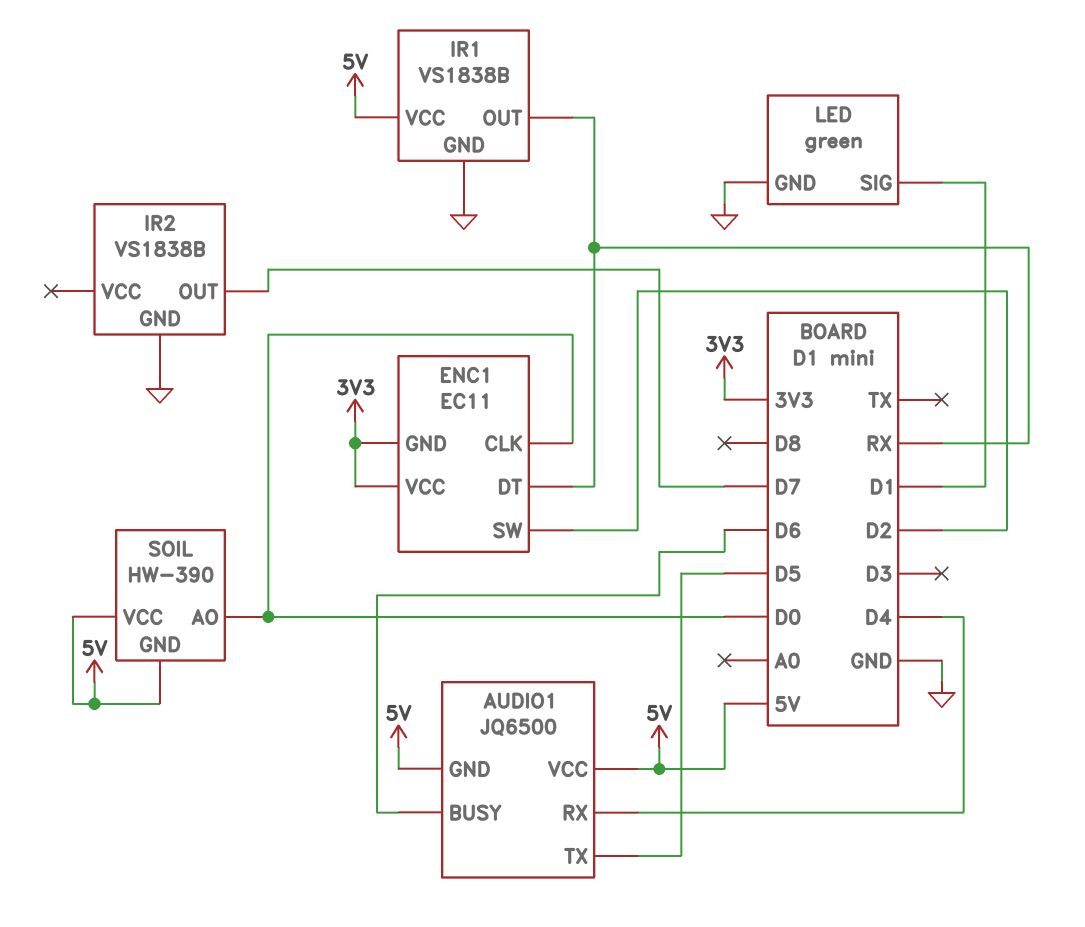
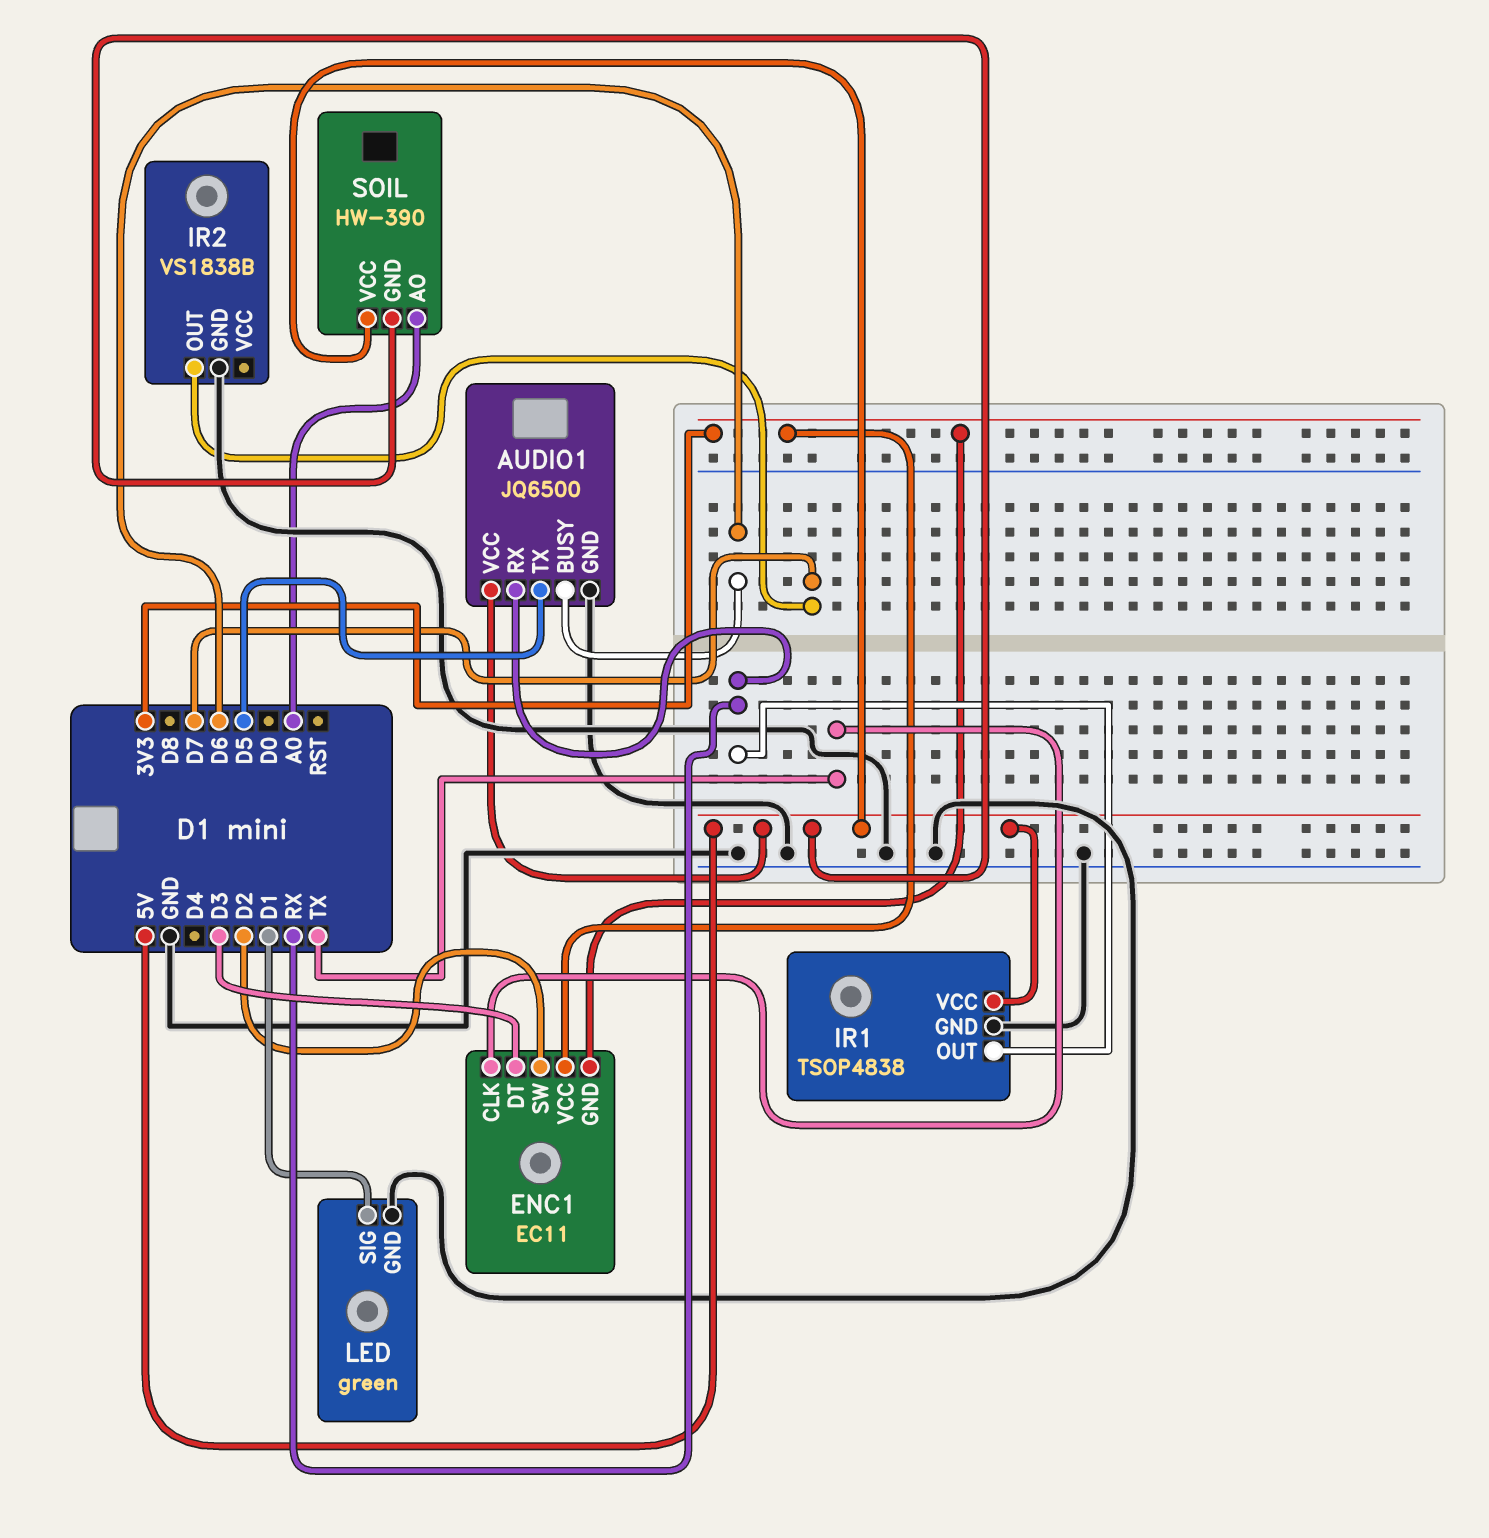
AUDIO1 pin GND: 5V -> GND
AUDIO1 pin RX: D4 -> RX
ENC1 pin CLK: D0 -> TX
ENC1 pin DT: RX -> D3
IR1: VS1838B -> TSOP4838
SOIL pin AO: D0 -> A0

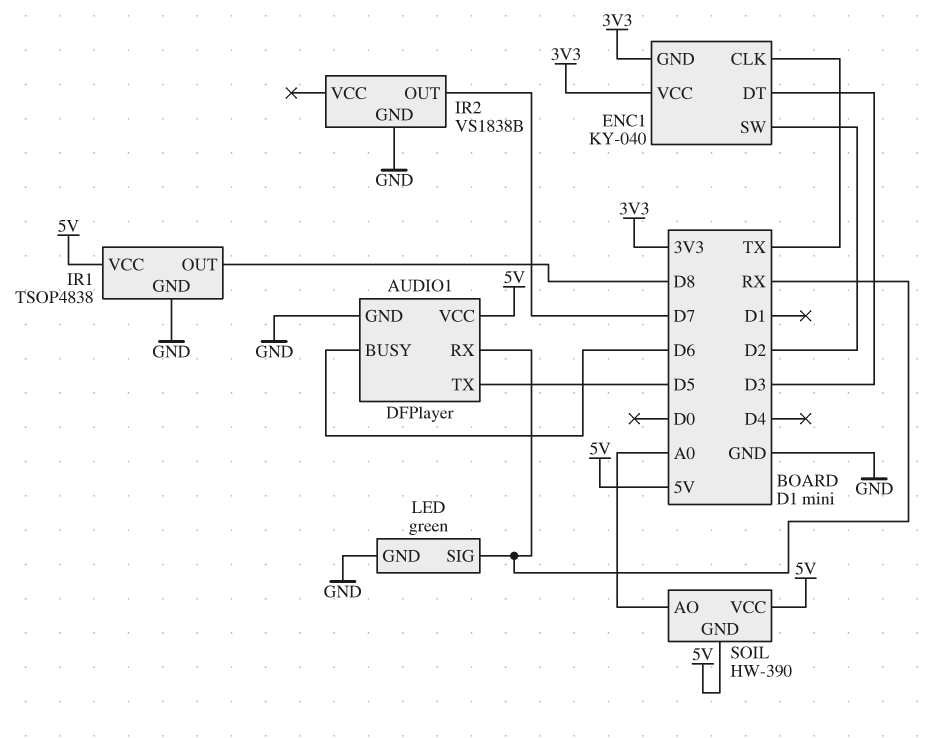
AUDIO1: JQ6500 -> DFPlayer
ENC1: EC11 -> KY-040
IR1 pin OUT: RX -> D8
LED pin SIG: D1 -> RX

